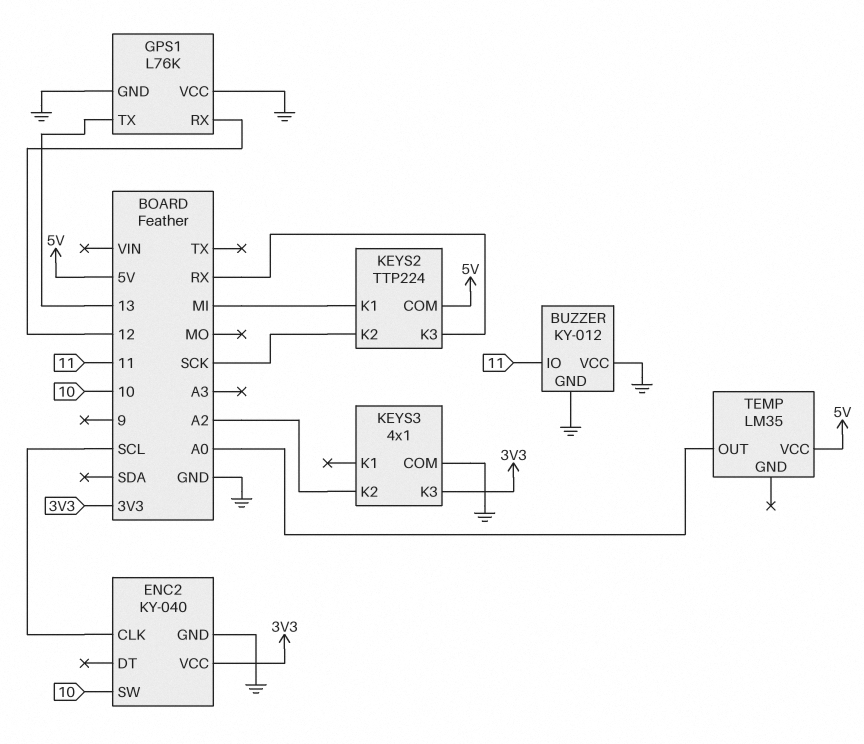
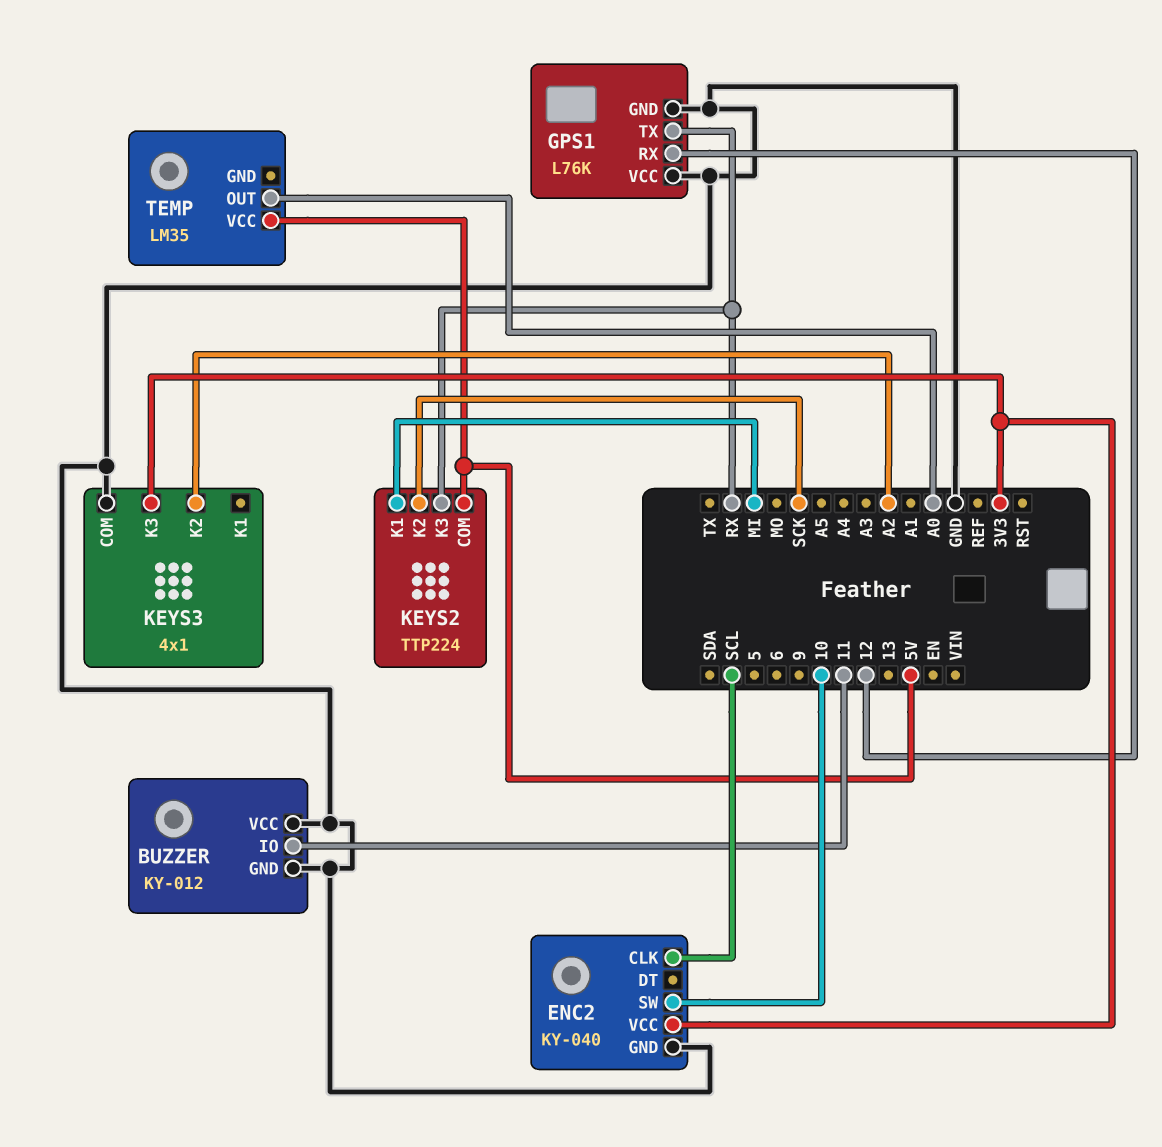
GPS1 pin TX: 13 -> RX

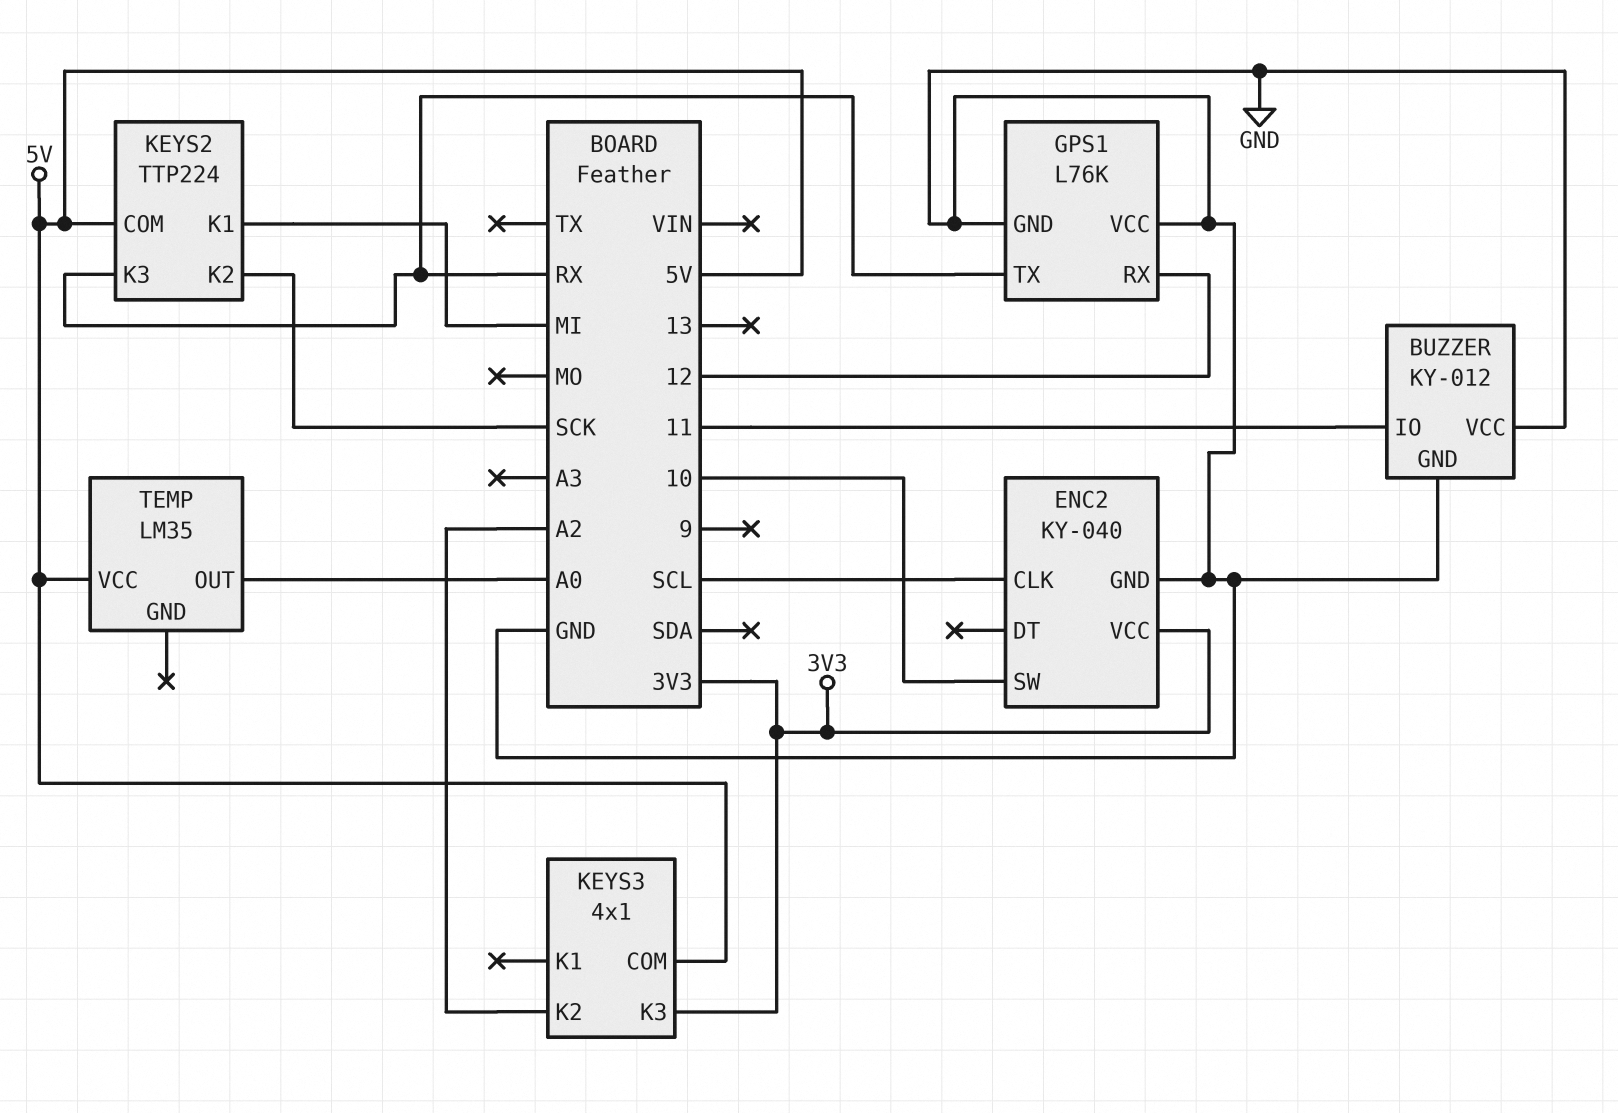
KEYS3 pin COM: GND -> 5V

